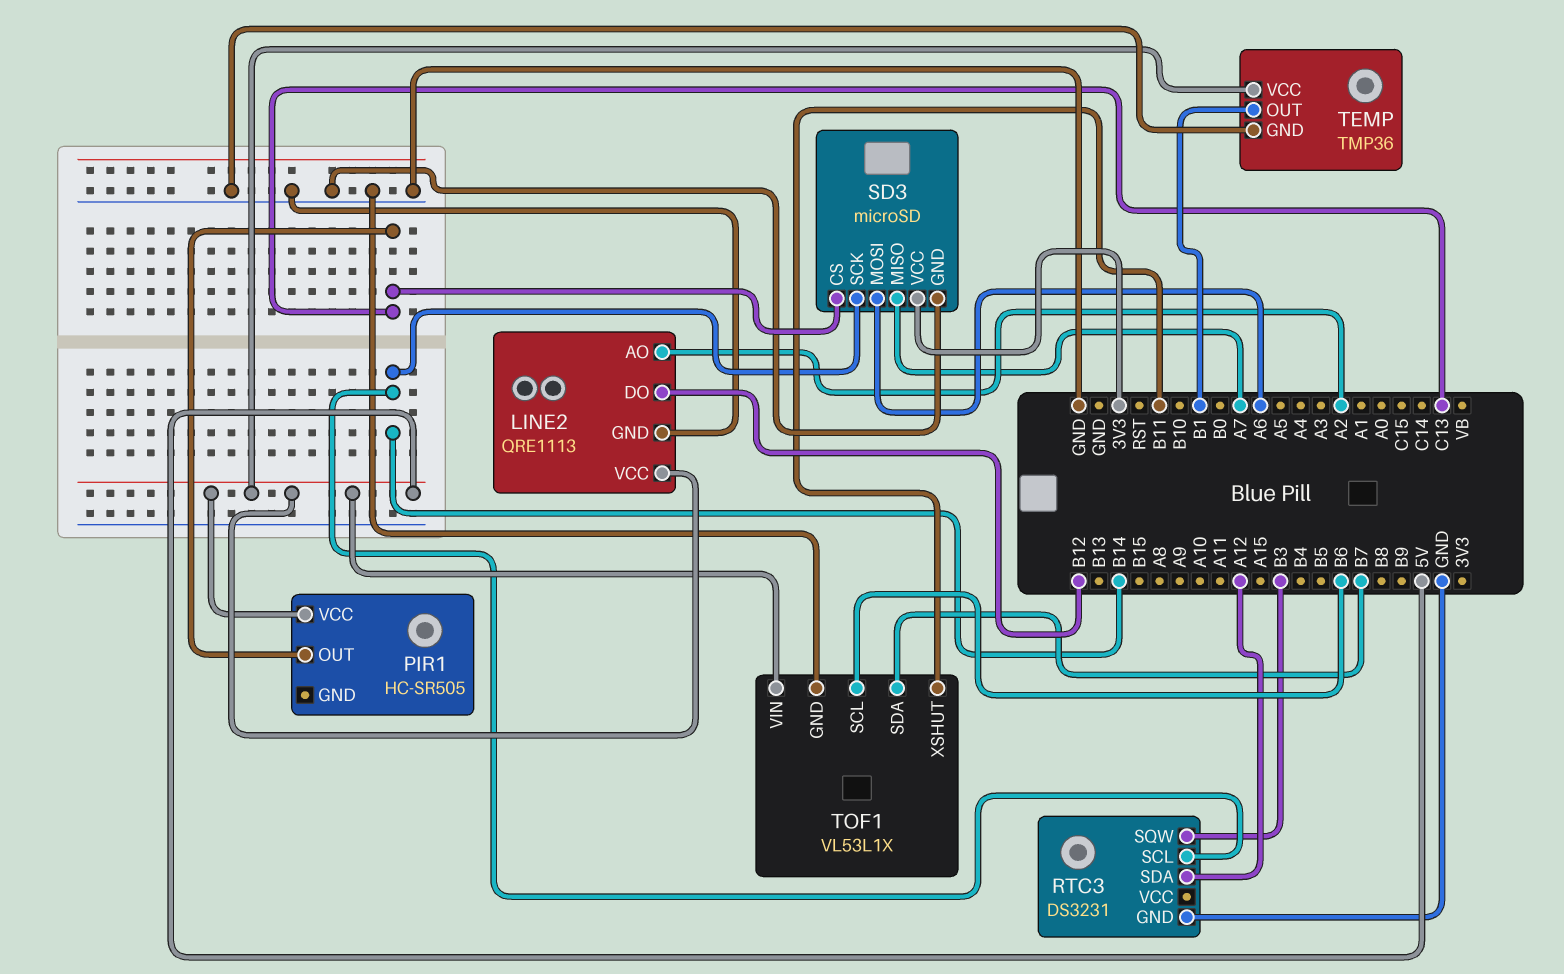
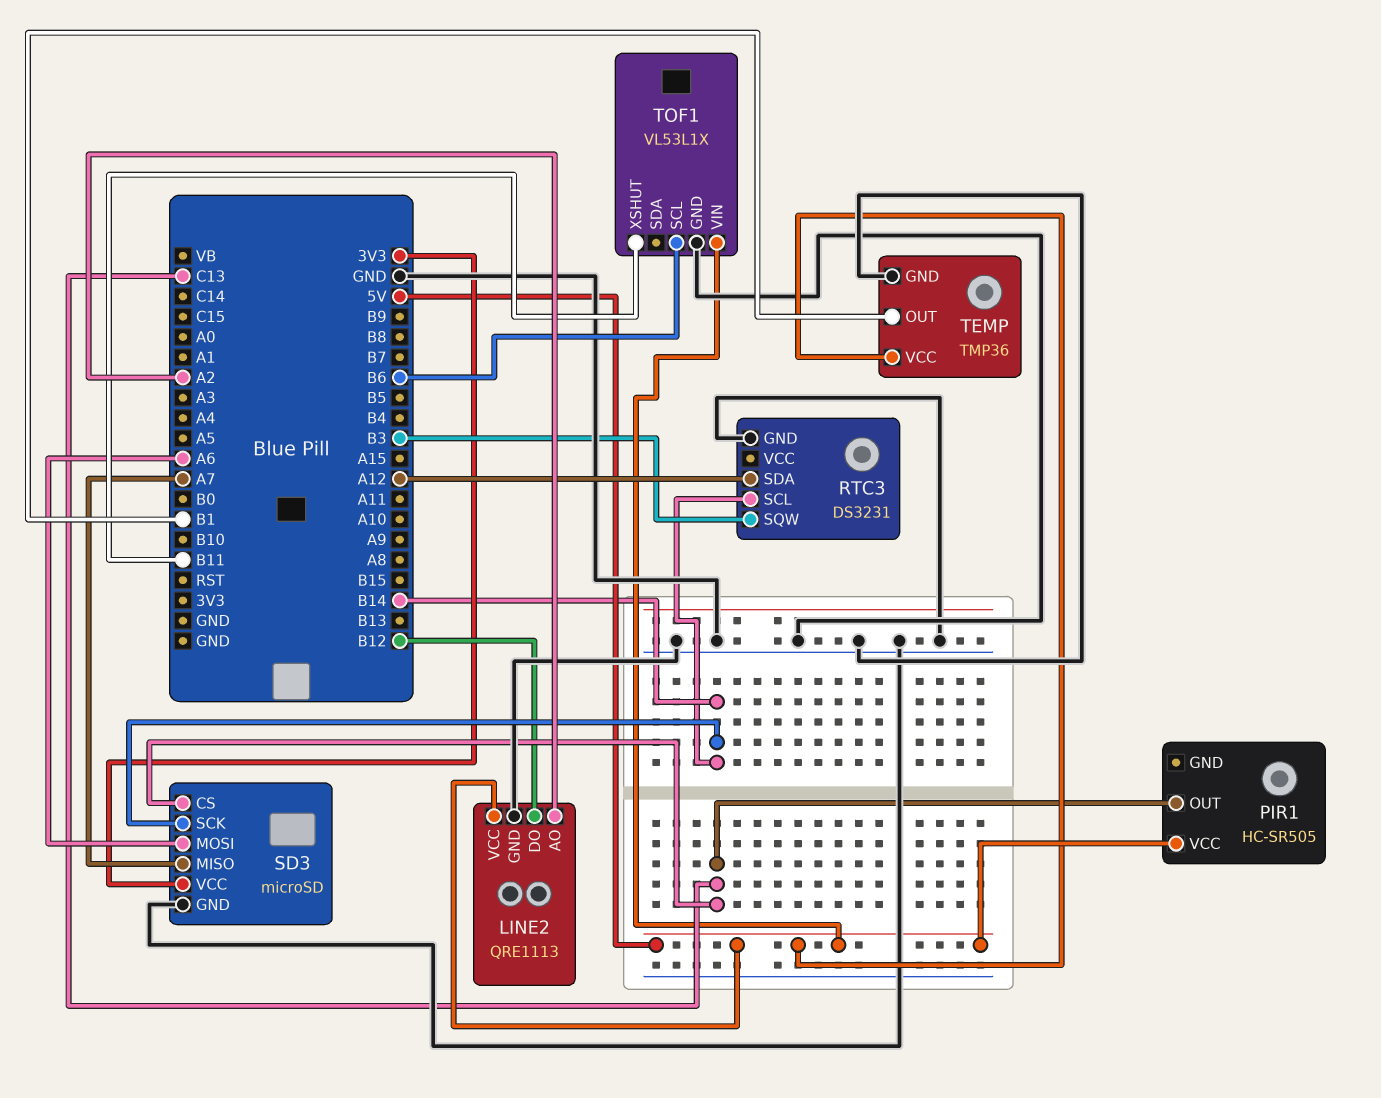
TOF1 pin SDA: B7 -> none

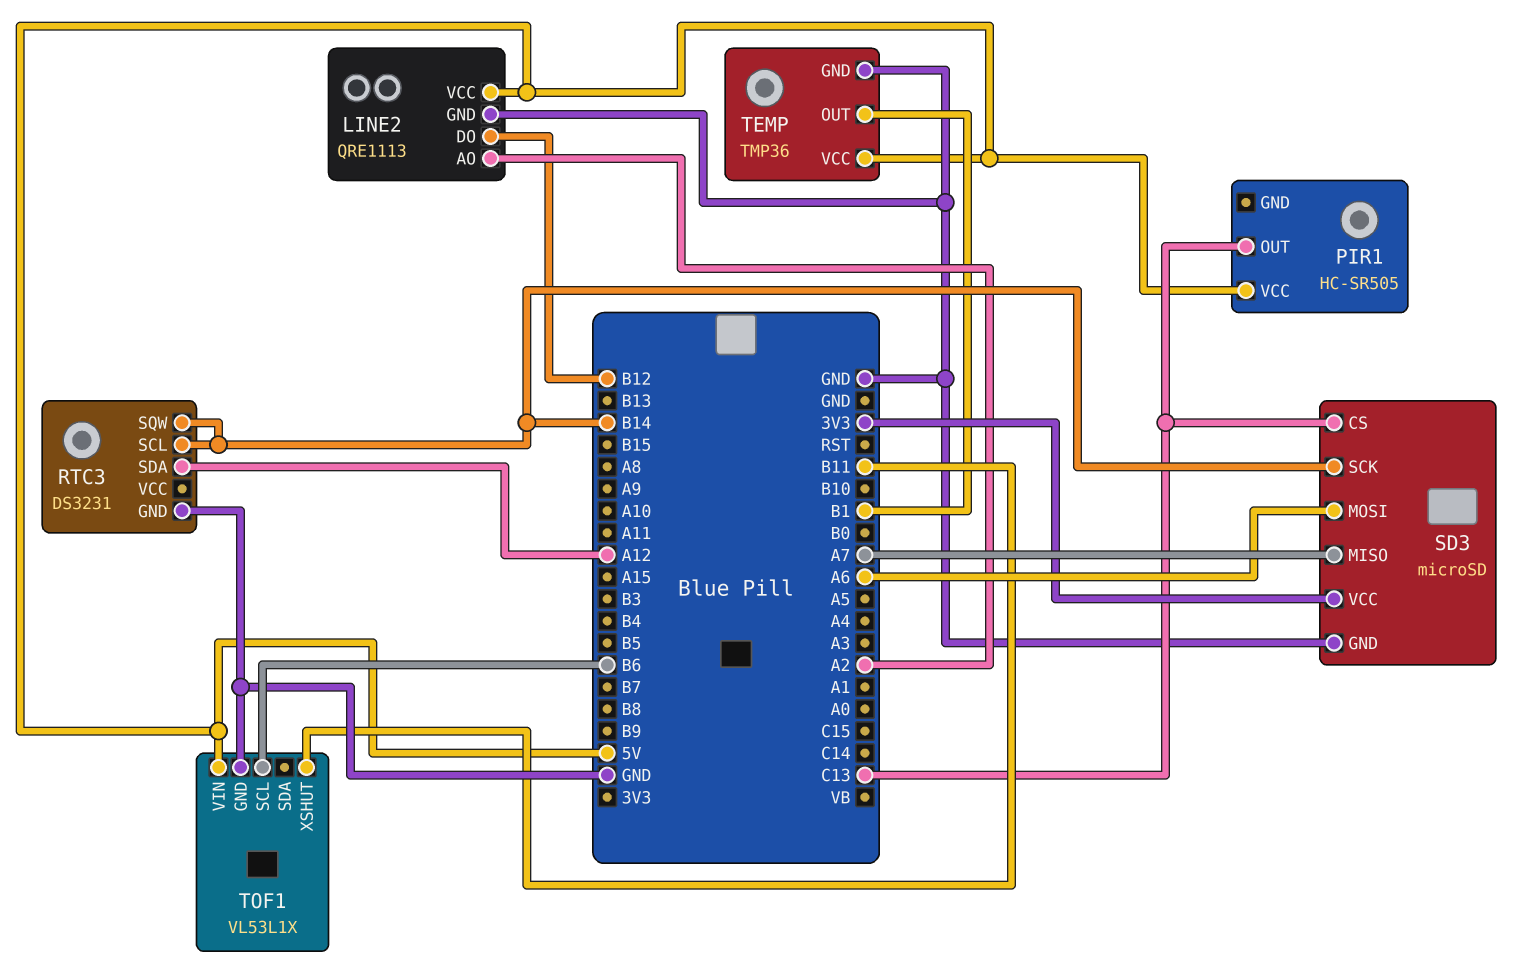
RTC3 pin SQW: B3 -> B14

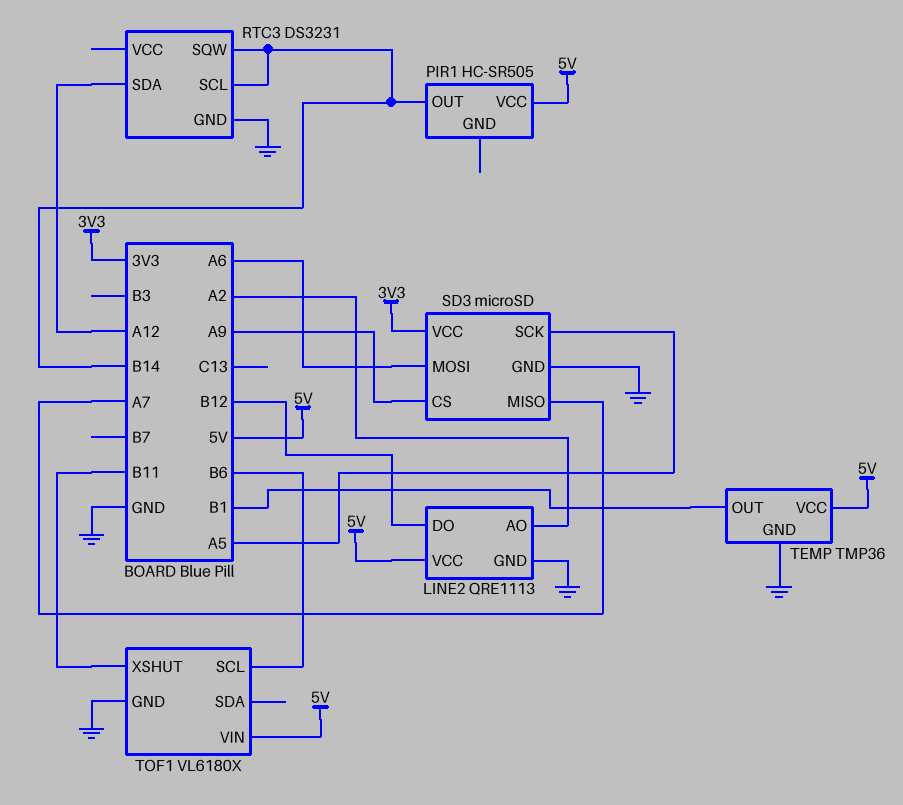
PIR1 pin OUT: C13 -> B14
SD3 pin CS: C13 -> A9
SD3 pin SCK: B14 -> A5
TOF1: VL53L1X -> VL6180X

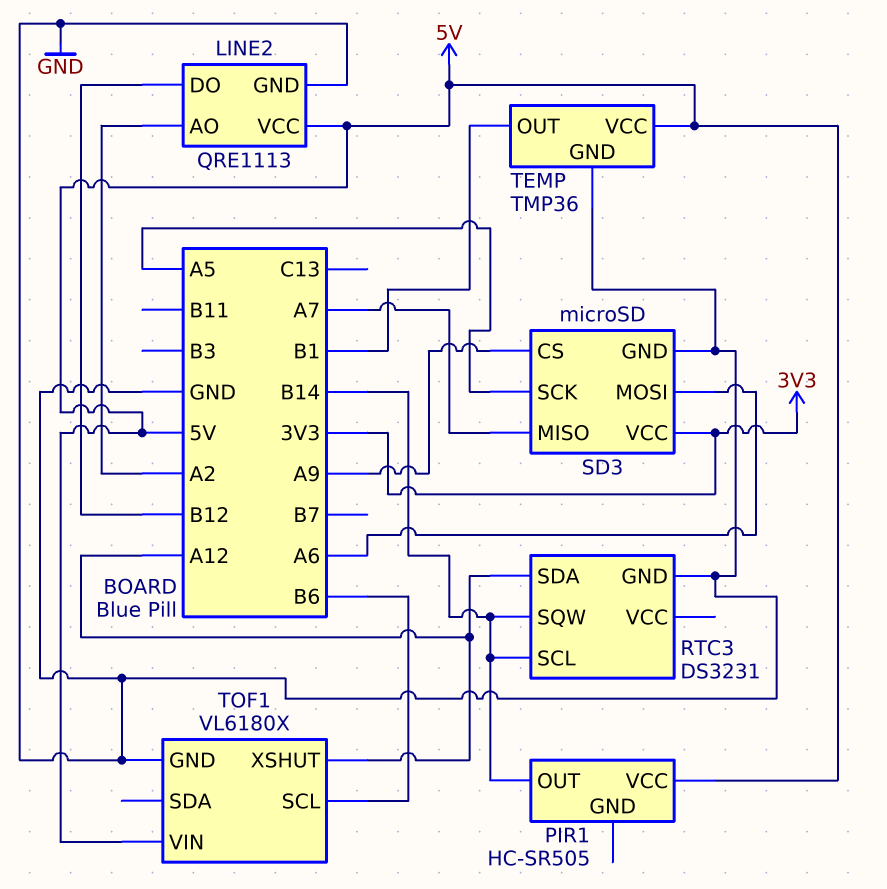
TOF1 pin XSHUT: B11 -> A12

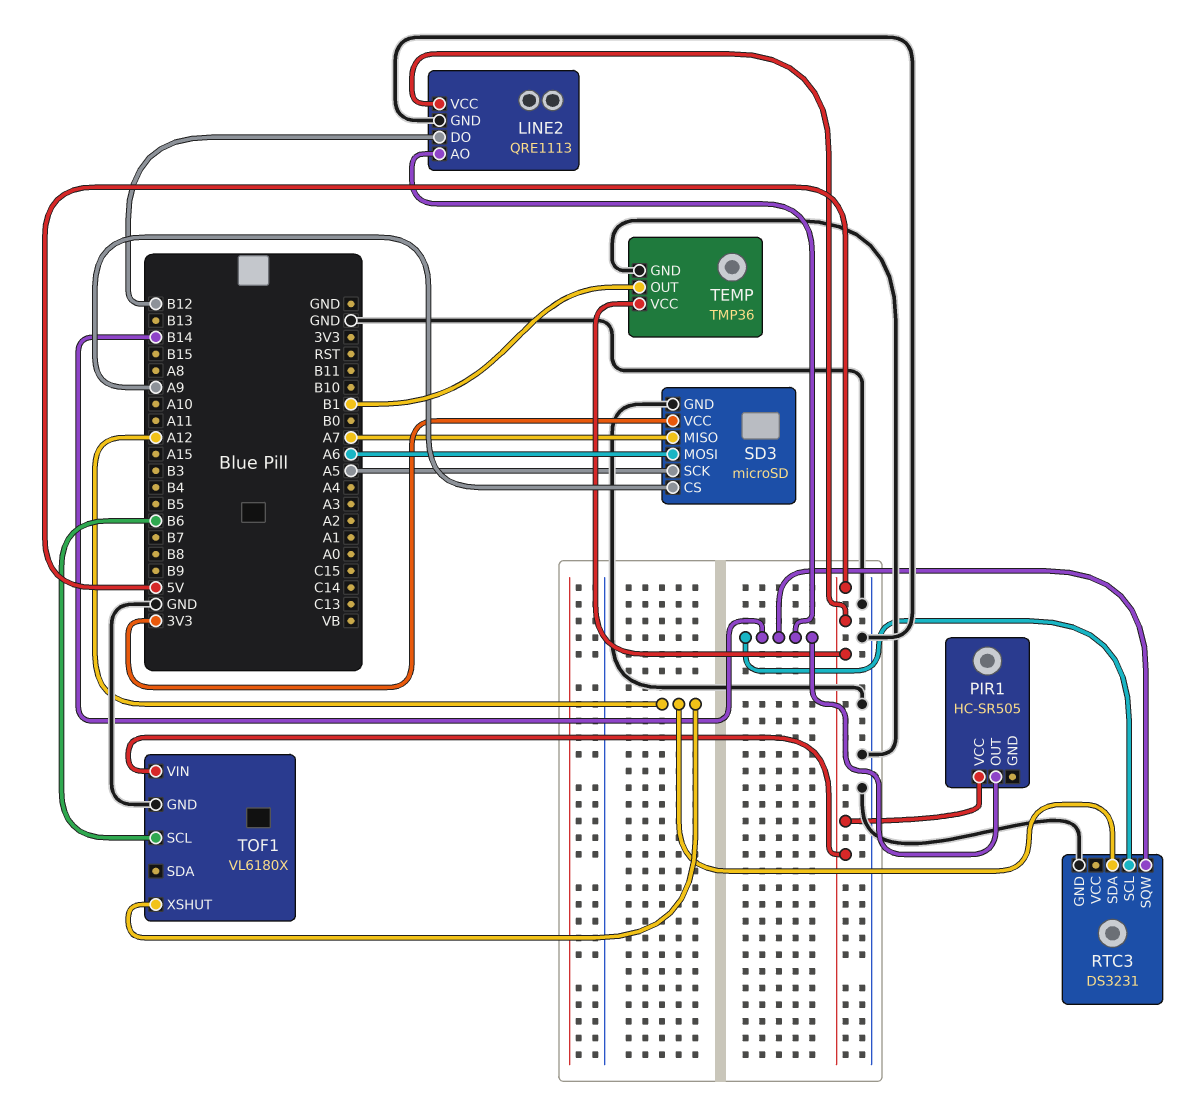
LINE2 pin AO: A2 -> B14

